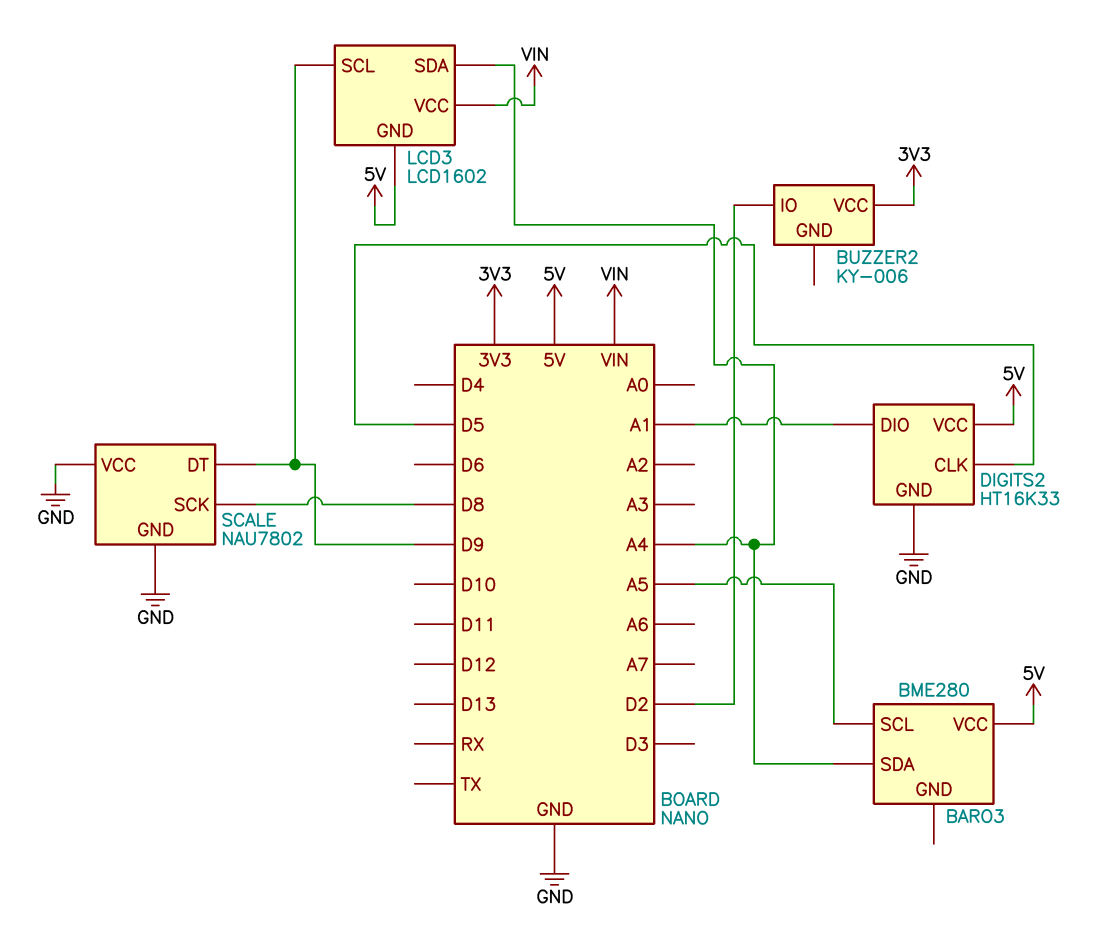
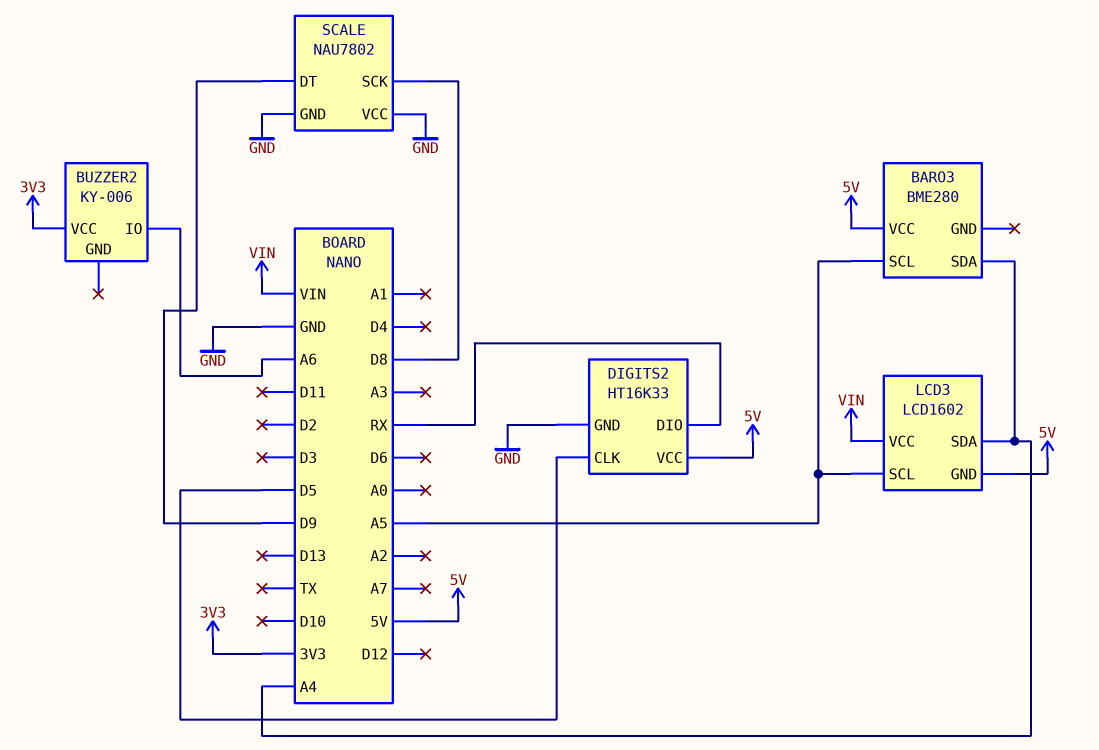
BUZZER2 pin IO: D2 -> A6
DIGITS2 pin DIO: A1 -> RX
LCD3 pin SCL: D9 -> A5

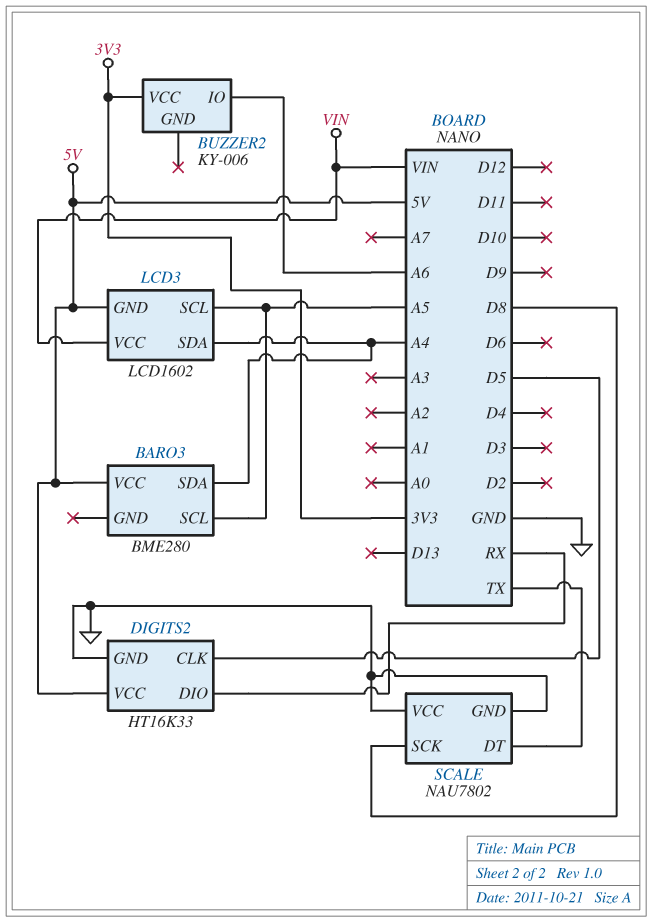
SCALE pin DT: D9 -> TX

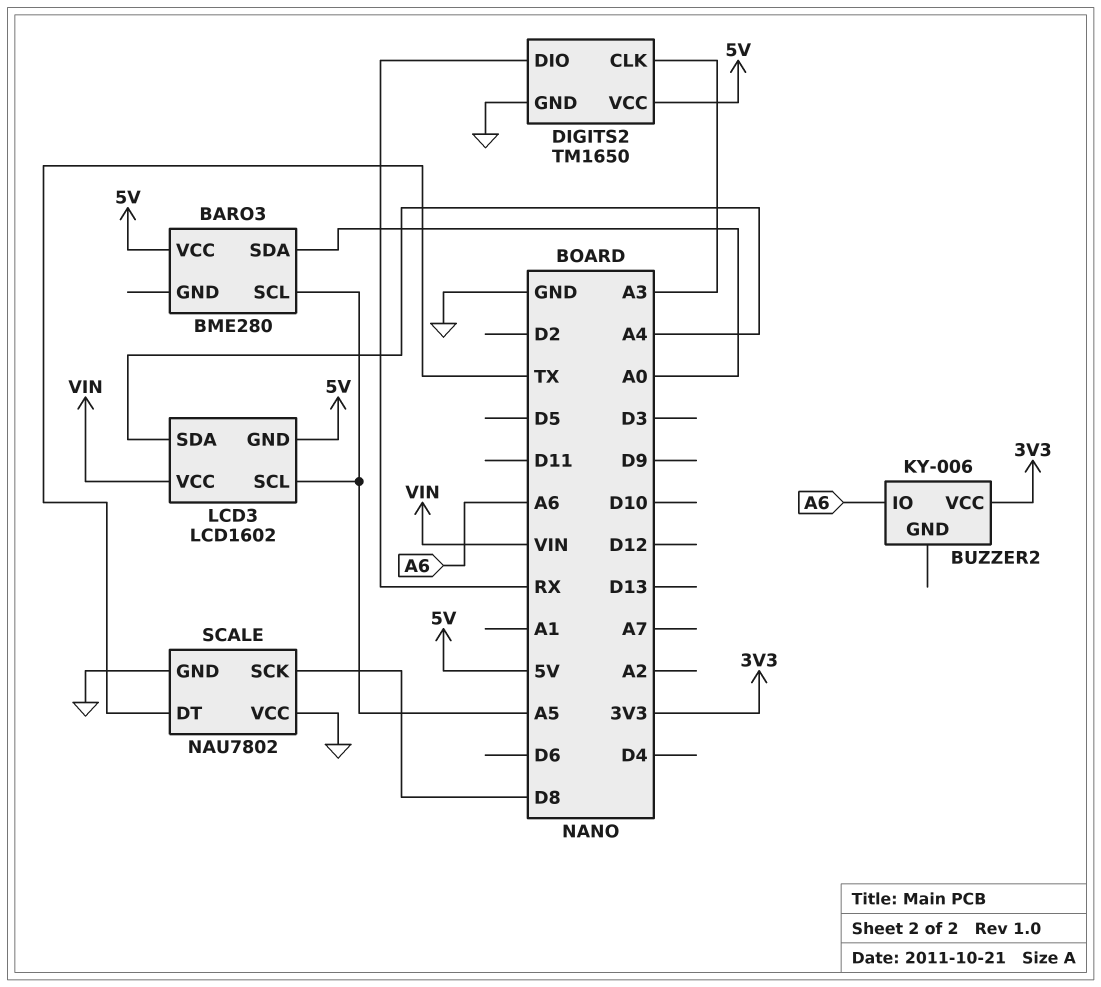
BARO3 pin SDA: A4 -> A0
DIGITS2: HT16K33 -> TM1650
DIGITS2 pin CLK: D5 -> A3

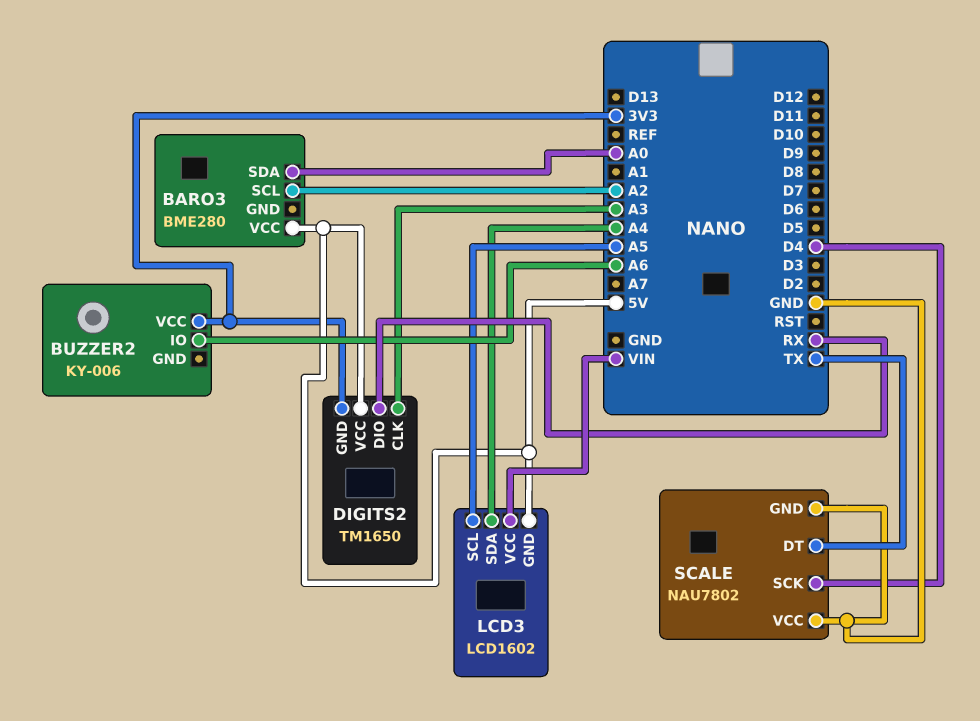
BARO3 pin SCL: A5 -> A2
DIGITS2 pin GND: GND -> 3V3
SCALE pin SCK: D8 -> D4

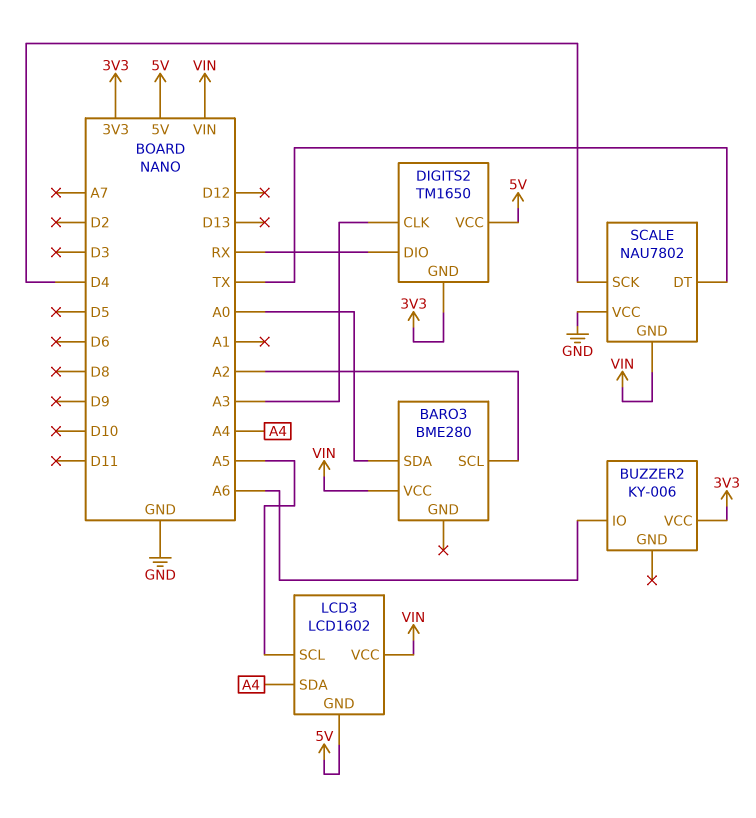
BARO3 pin VCC: 5V -> VIN
SCALE pin GND: GND -> VIN

